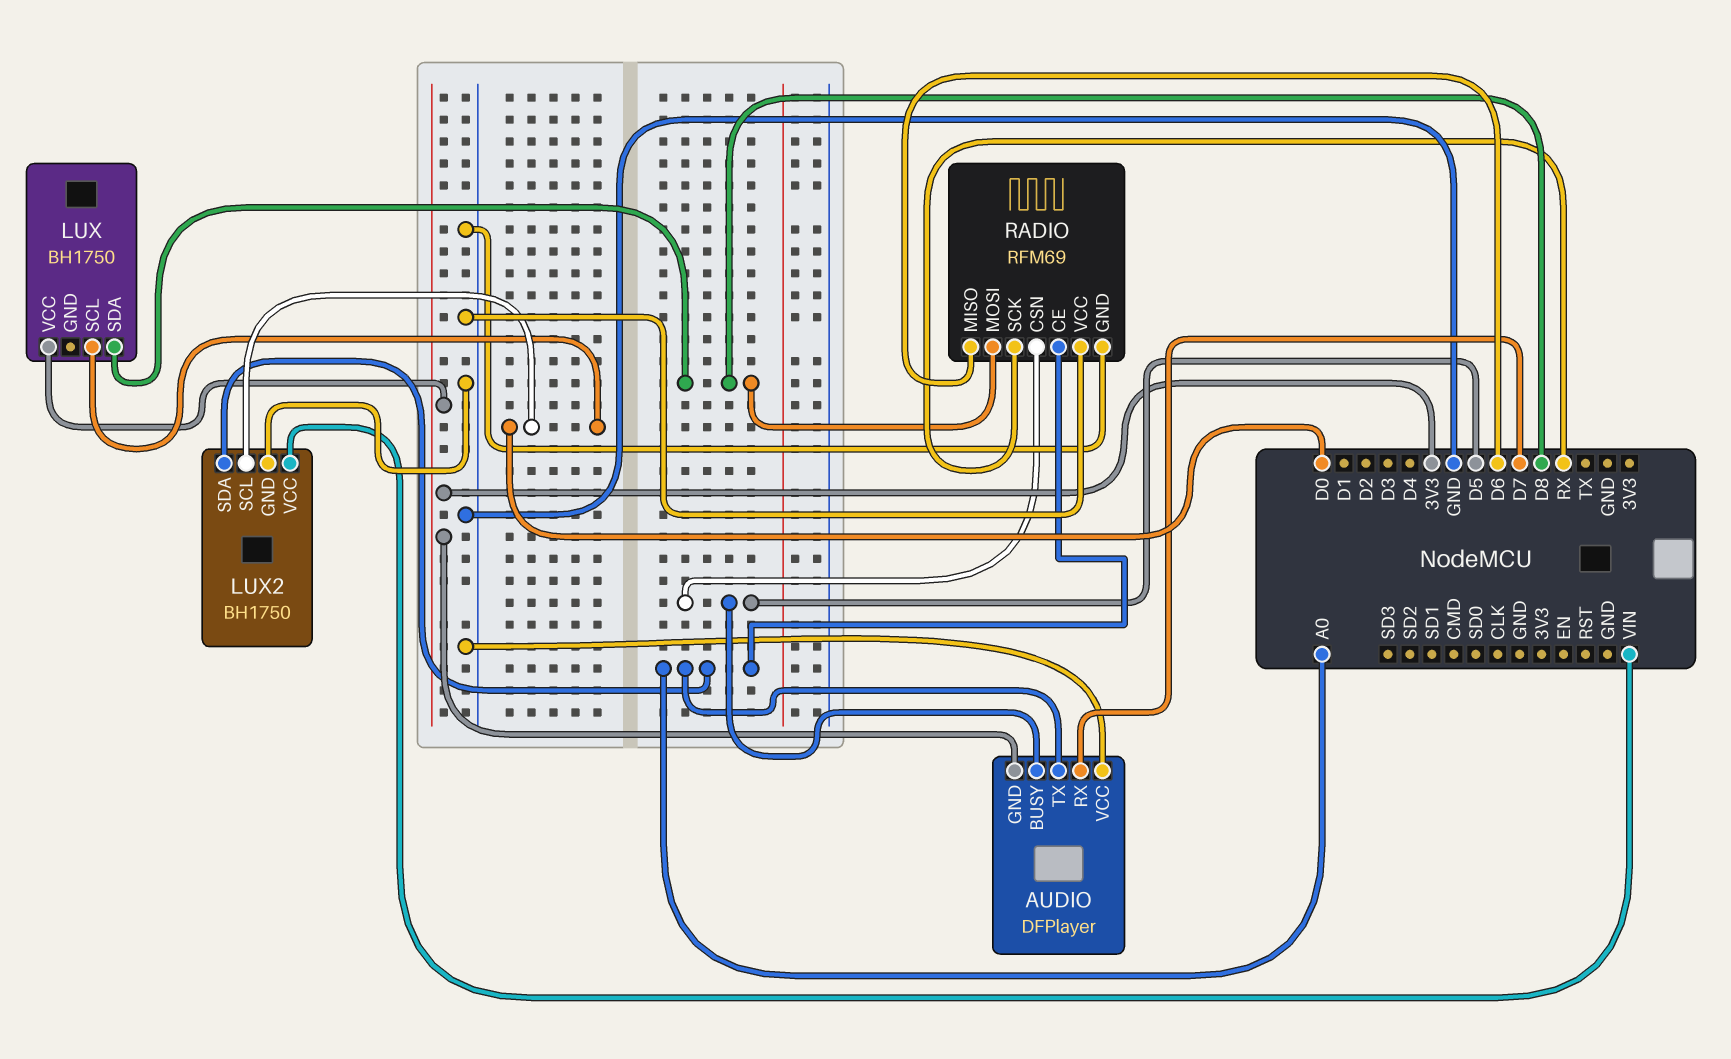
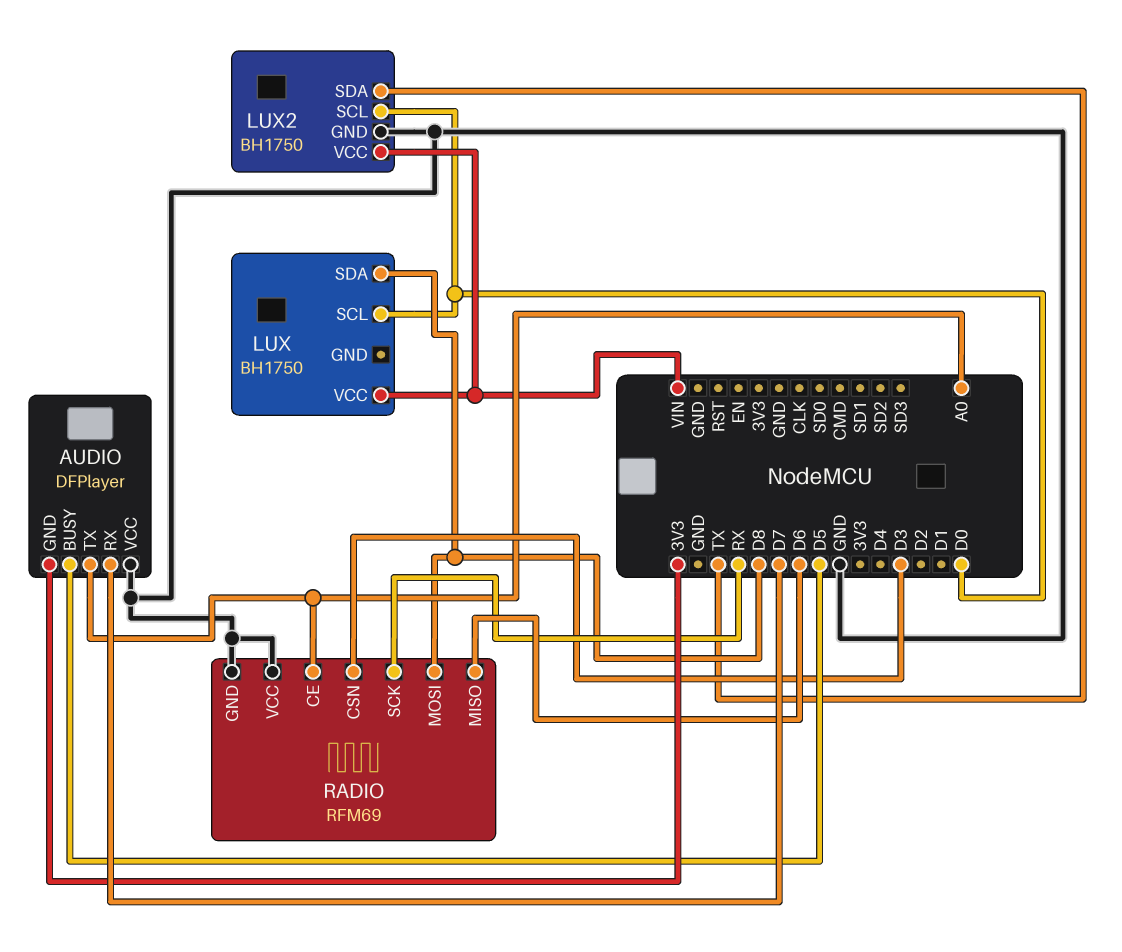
LUX pin VCC: 3V3 -> VIN
LUX2 pin SDA: A0 -> TX
RADIO pin CSN: D5 -> D3

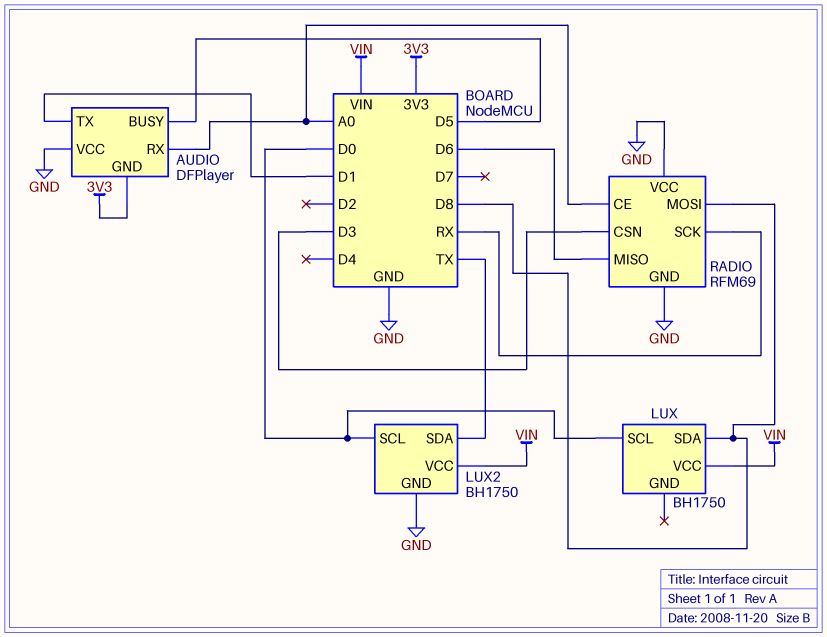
AUDIO pin RX: D7 -> A0
AUDIO pin TX: A0 -> D1

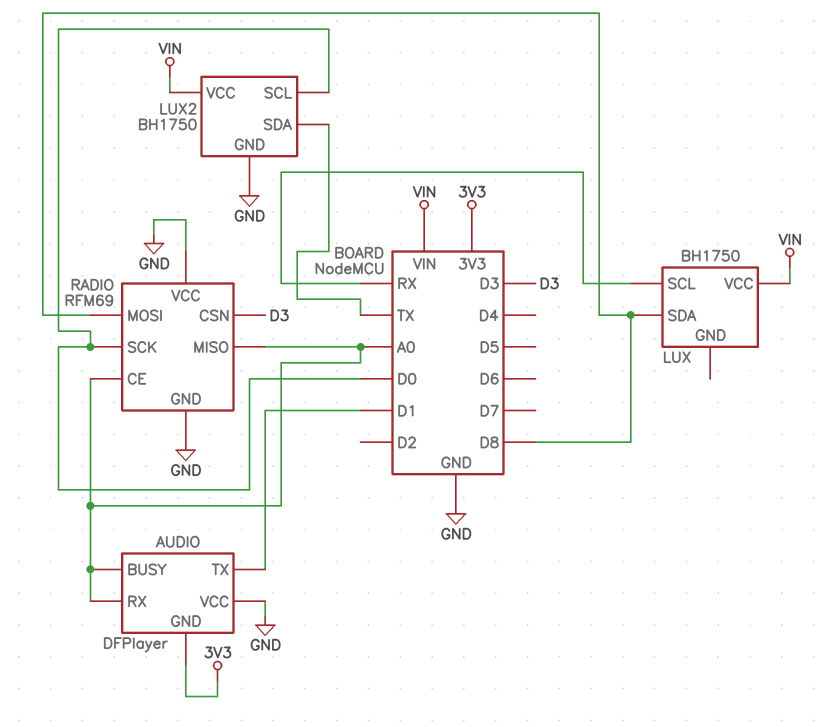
AUDIO pin BUSY: D5 -> A0
LUX pin SCL: D0 -> RX
RADIO pin MISO: D6 -> A0
RADIO pin SCK: RX -> D0

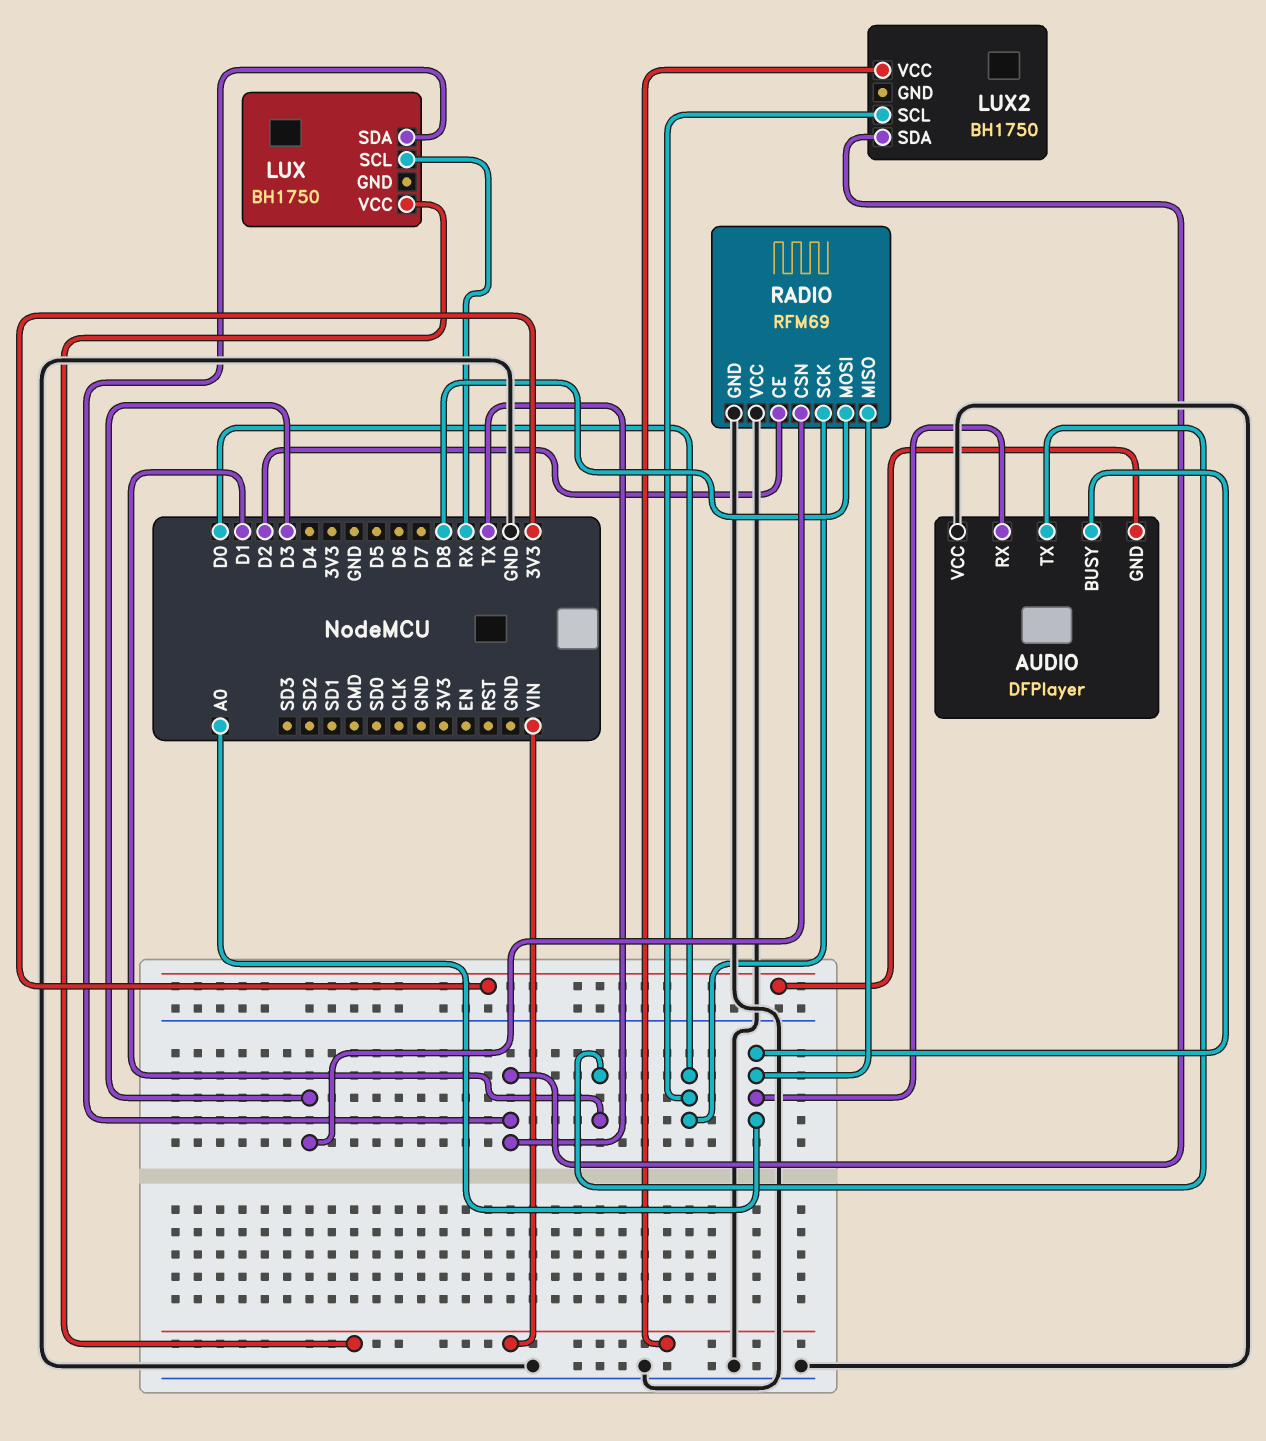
LUX pin SDA: D8 -> TX
LUX2 pin GND: GND -> none
RADIO pin CE: A0 -> D2

